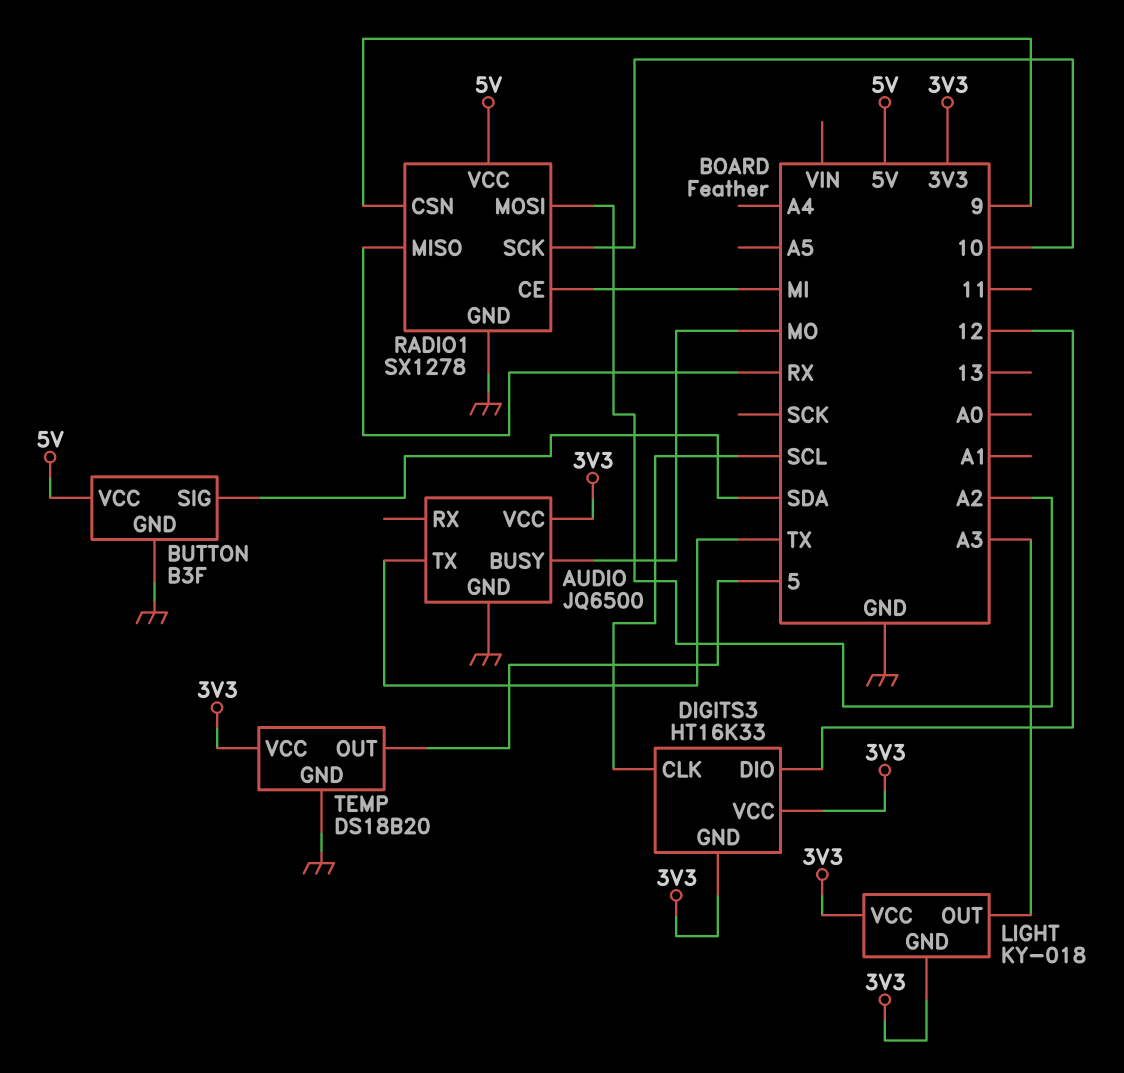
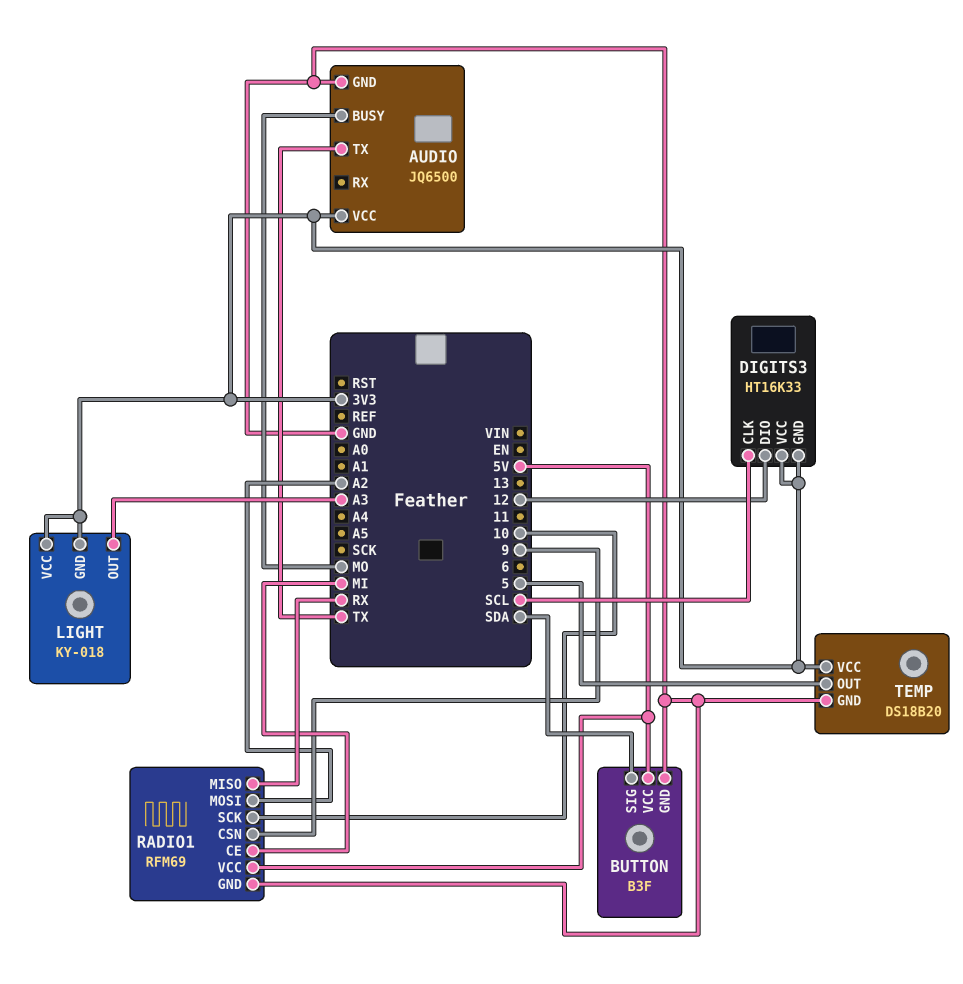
RADIO1: SX1278 -> RFM69

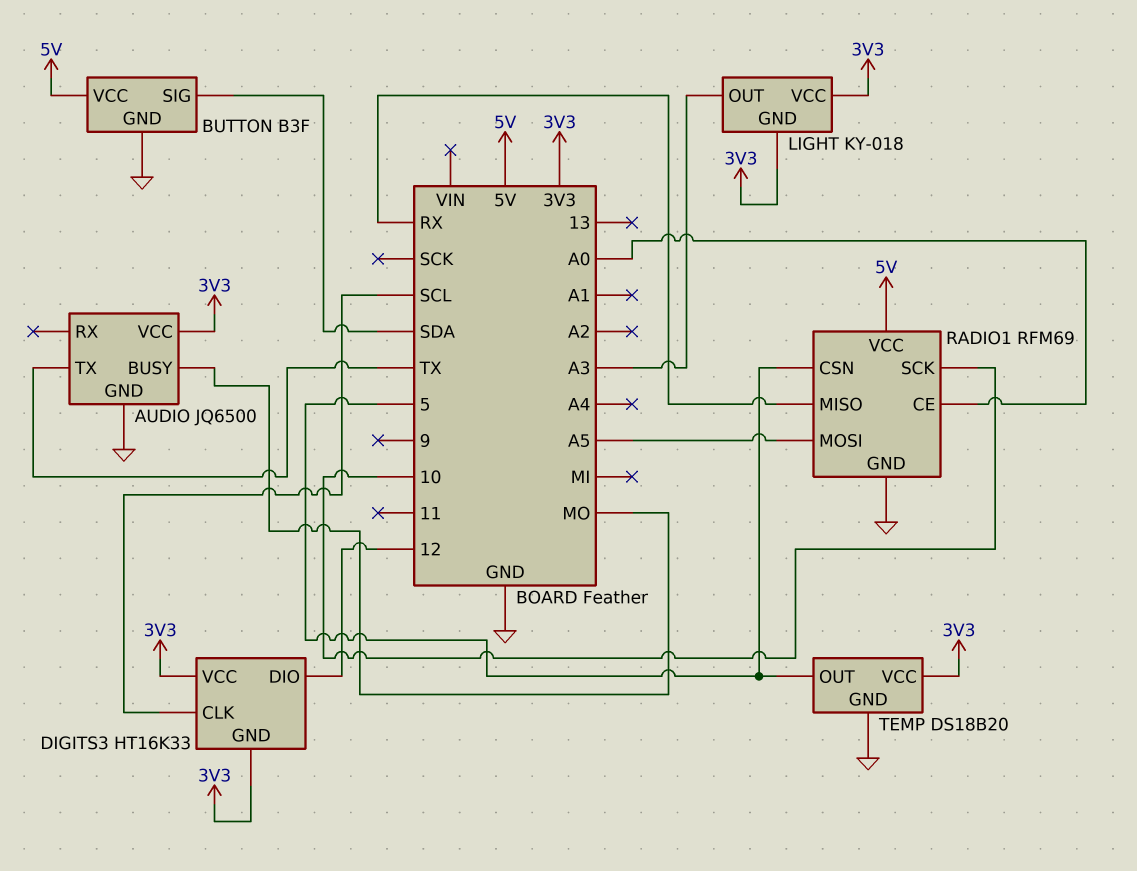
RADIO1 pin CE: MI -> A0
RADIO1 pin CSN: 9 -> 5
RADIO1 pin MOSI: A2 -> A5

